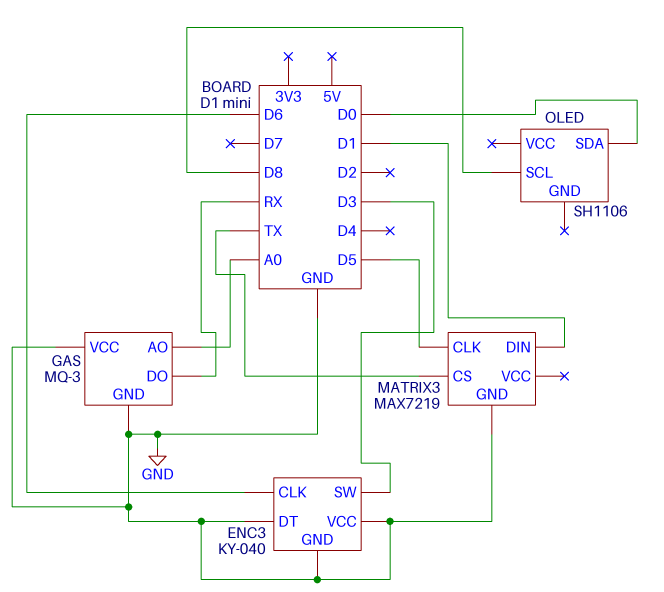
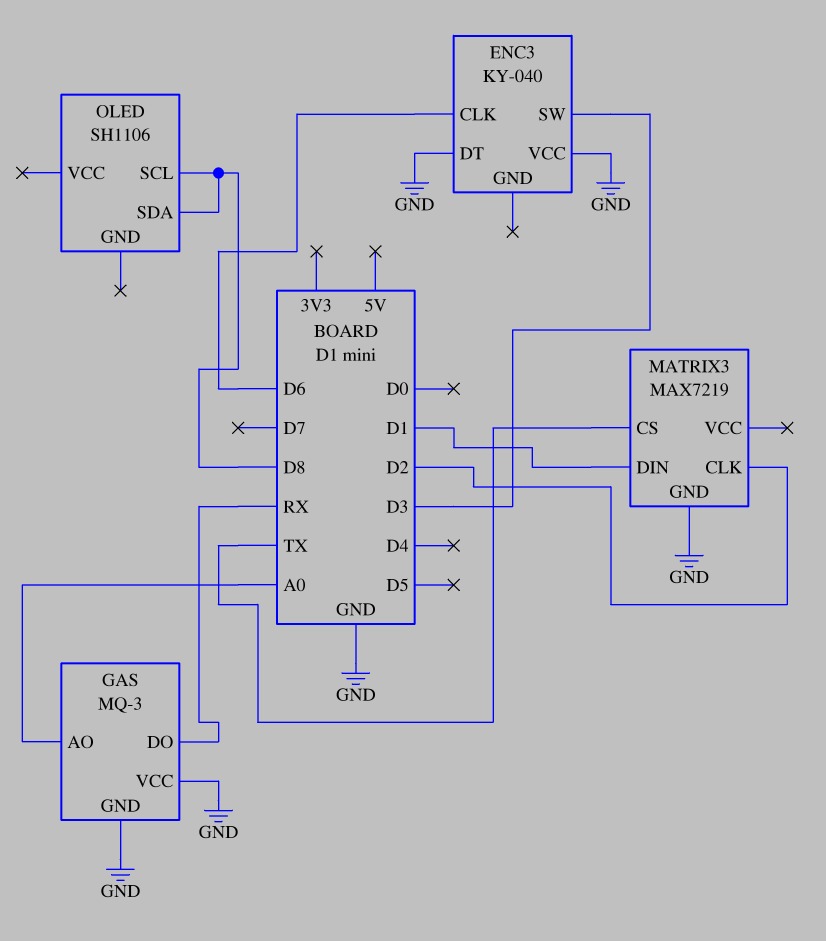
ENC3 pin GND: GND -> none
MATRIX3 pin CLK: D5 -> D2
OLED pin SDA: D0 -> D8

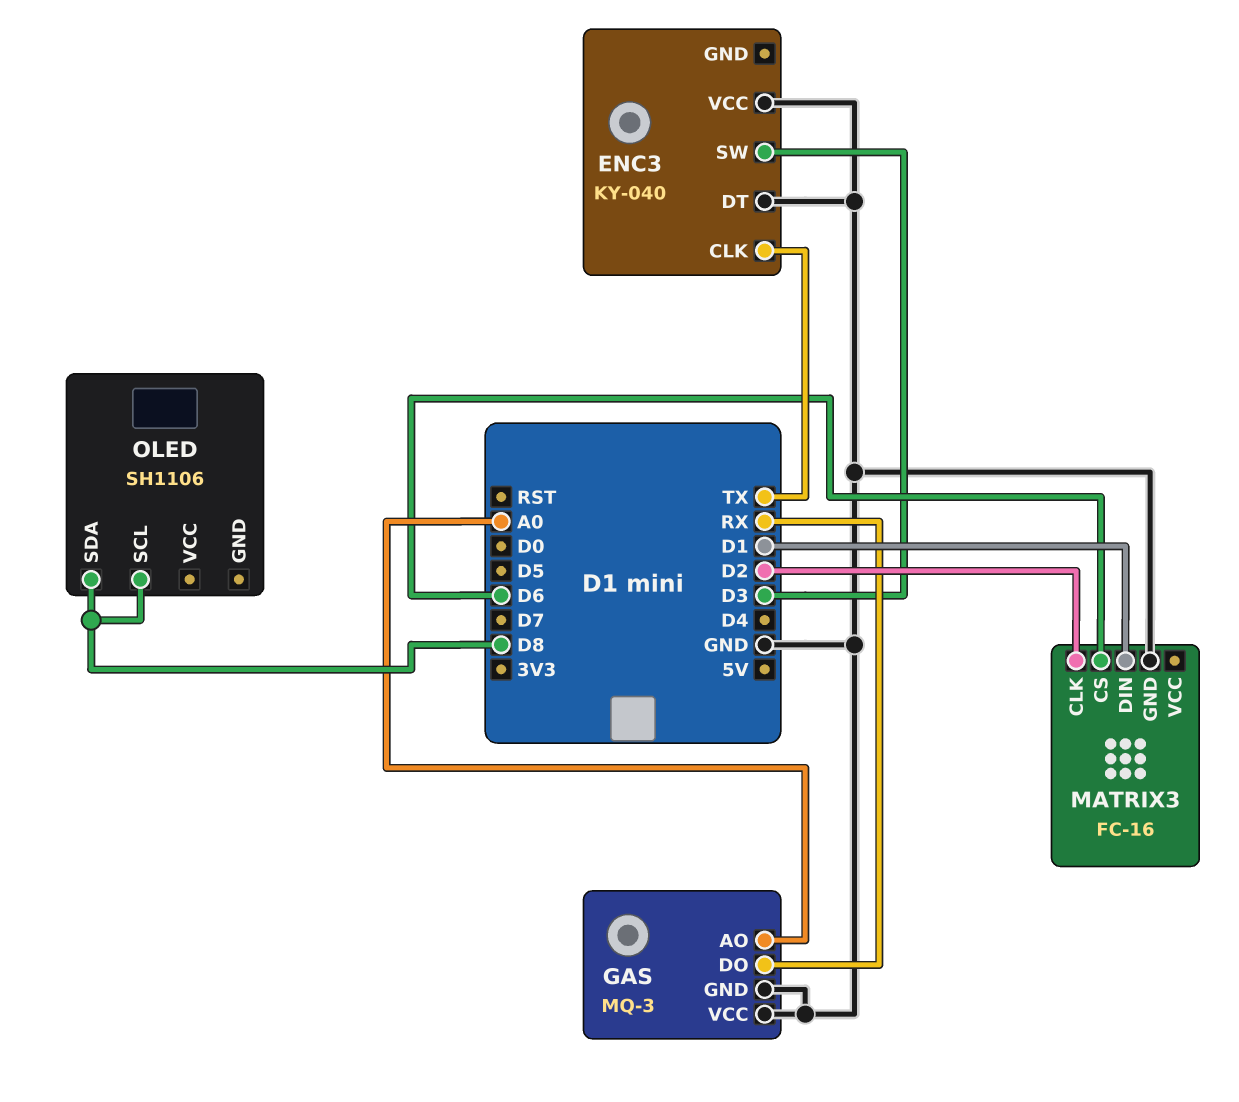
ENC3 pin CLK: D6 -> TX
MATRIX3: MAX7219 -> FC-16
MATRIX3 pin CS: TX -> D6

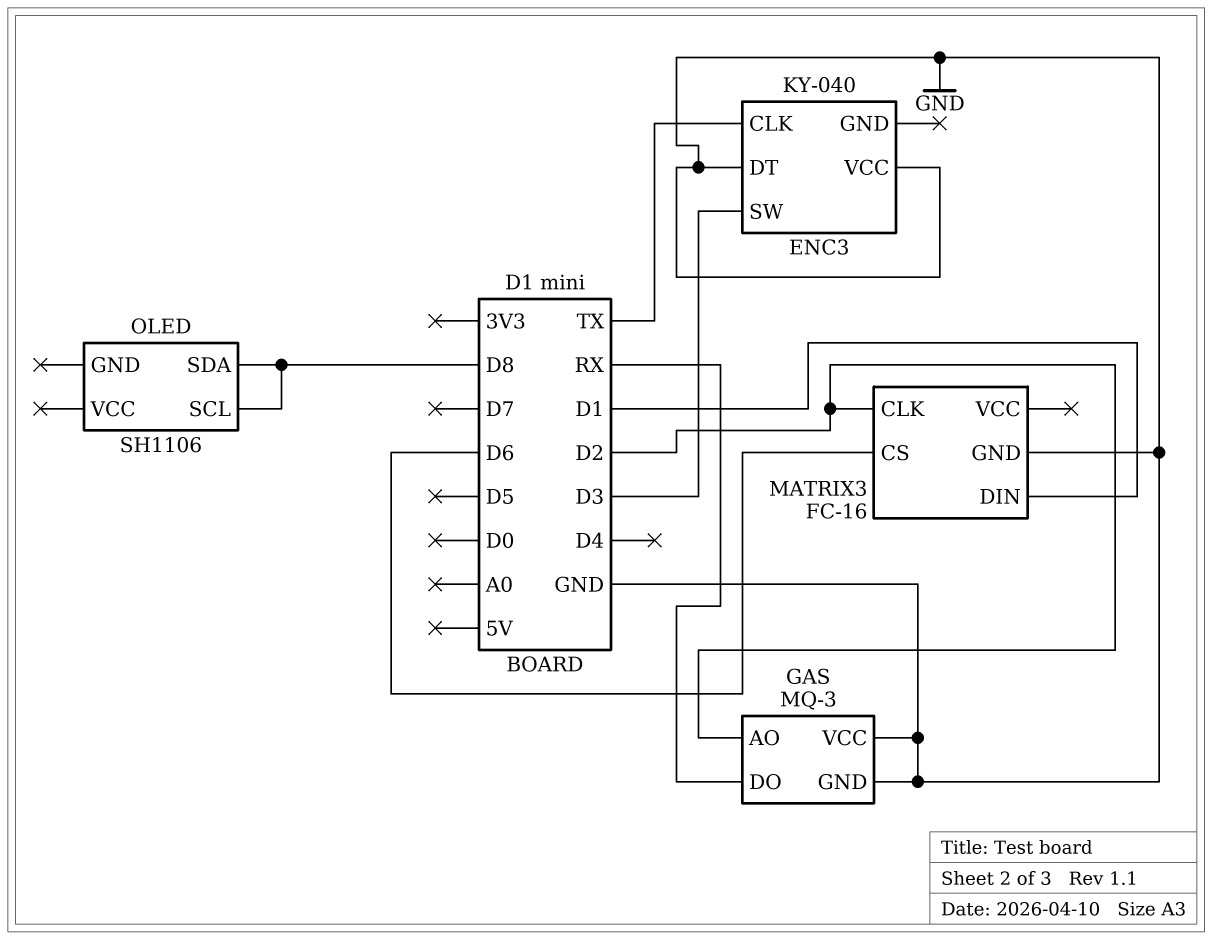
GAS pin AO: A0 -> D2

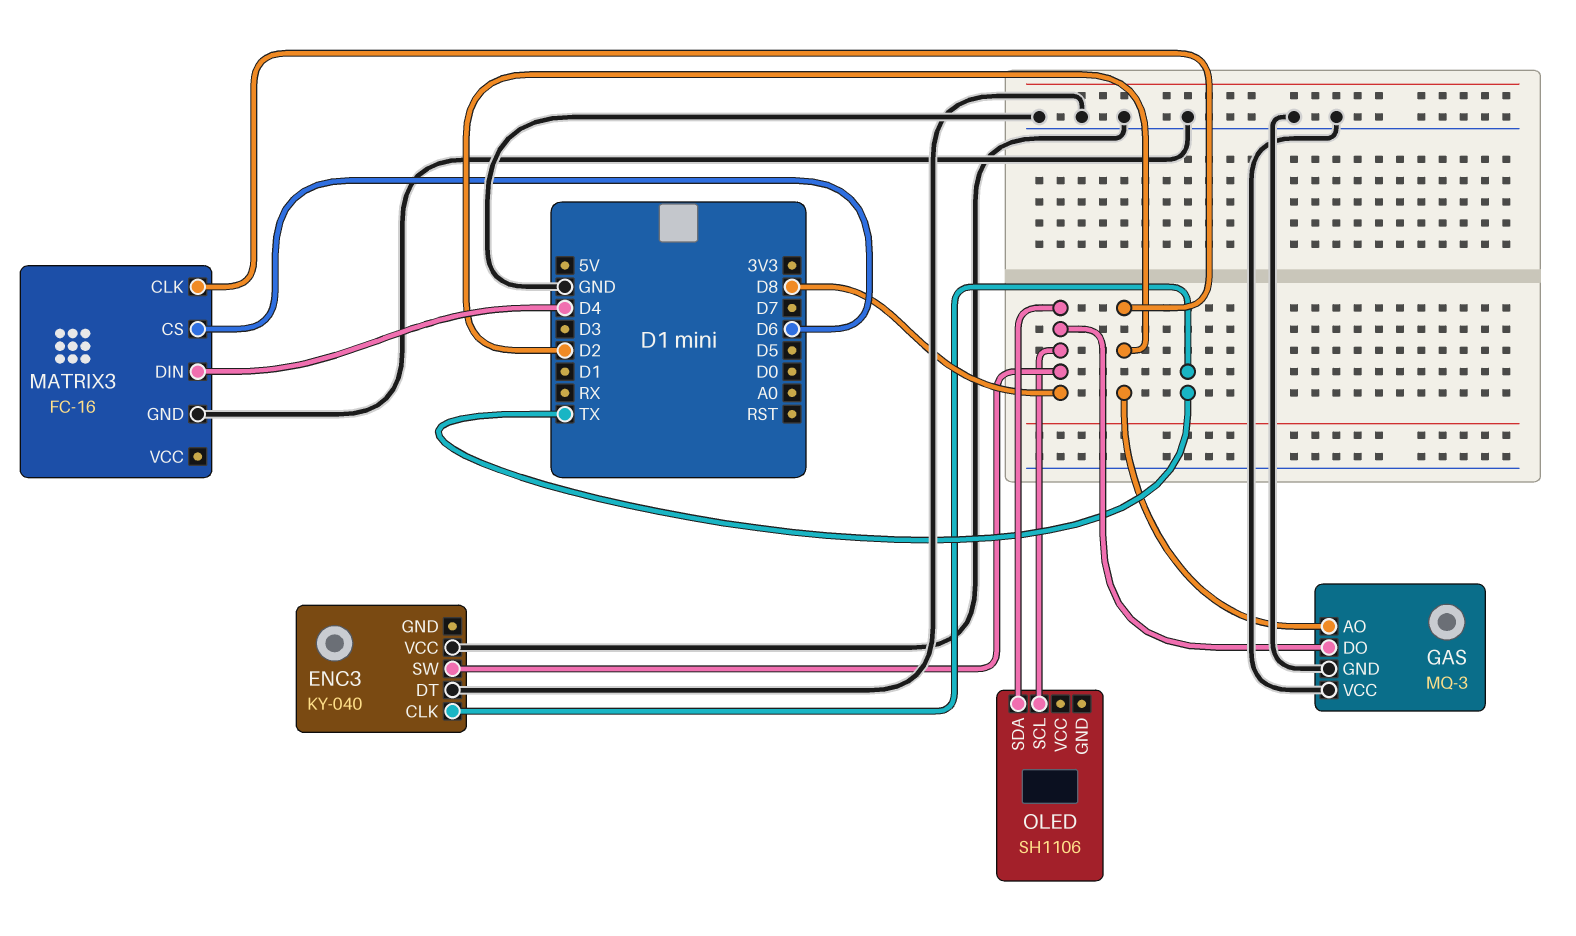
ENC3 pin SW: D3 -> D8
GAS pin DO: RX -> D8
MATRIX3 pin DIN: D1 -> D4

